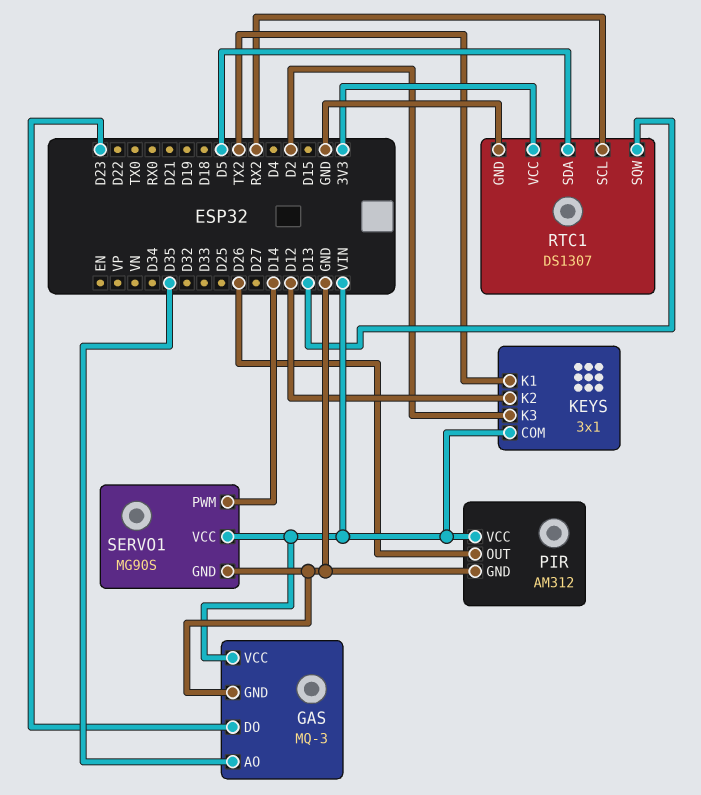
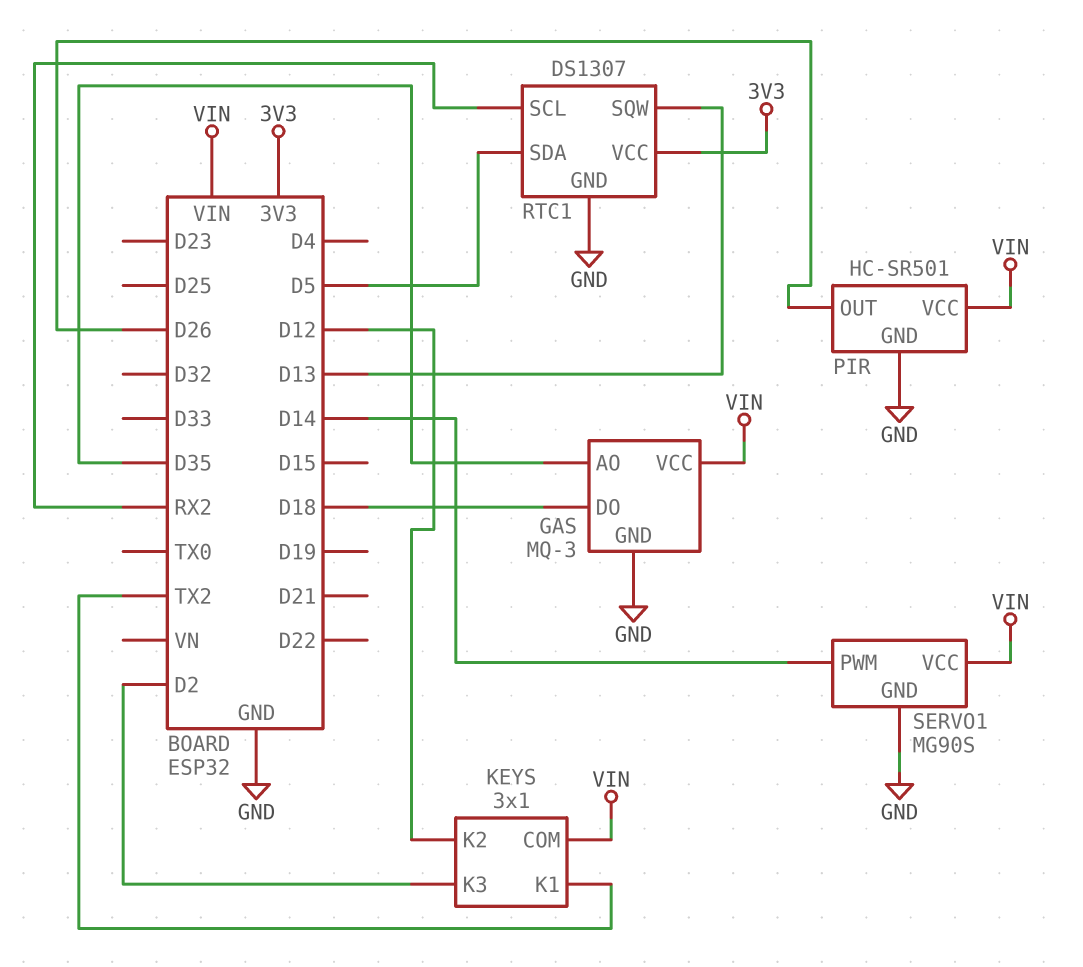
GAS pin DO: D23 -> D18
PIR: AM312 -> HC-SR501

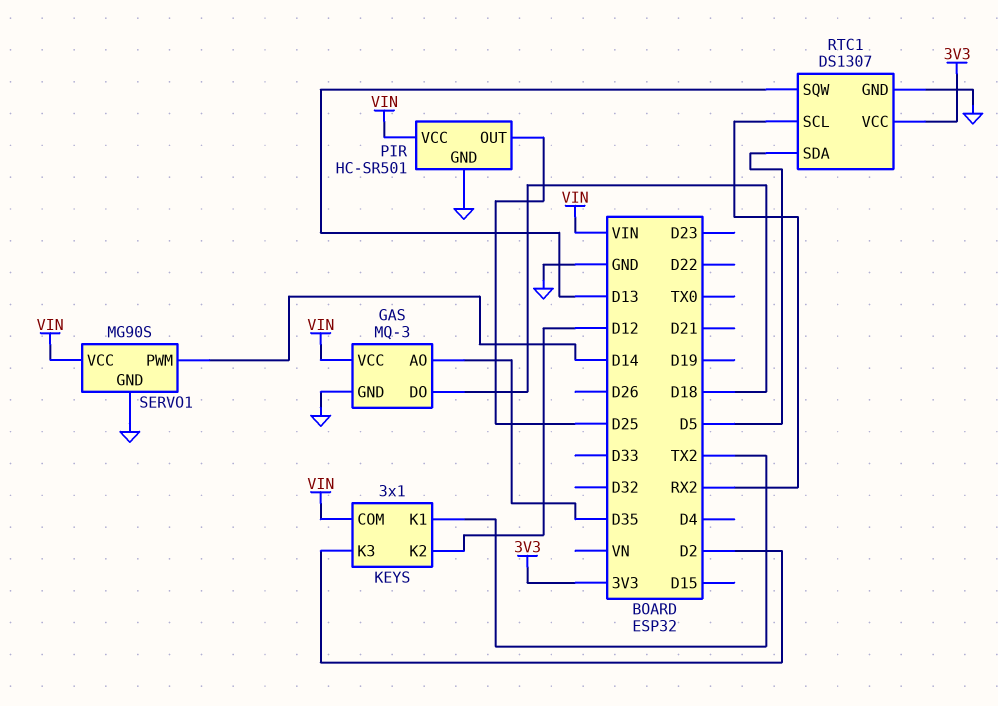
PIR pin OUT: D26 -> D25

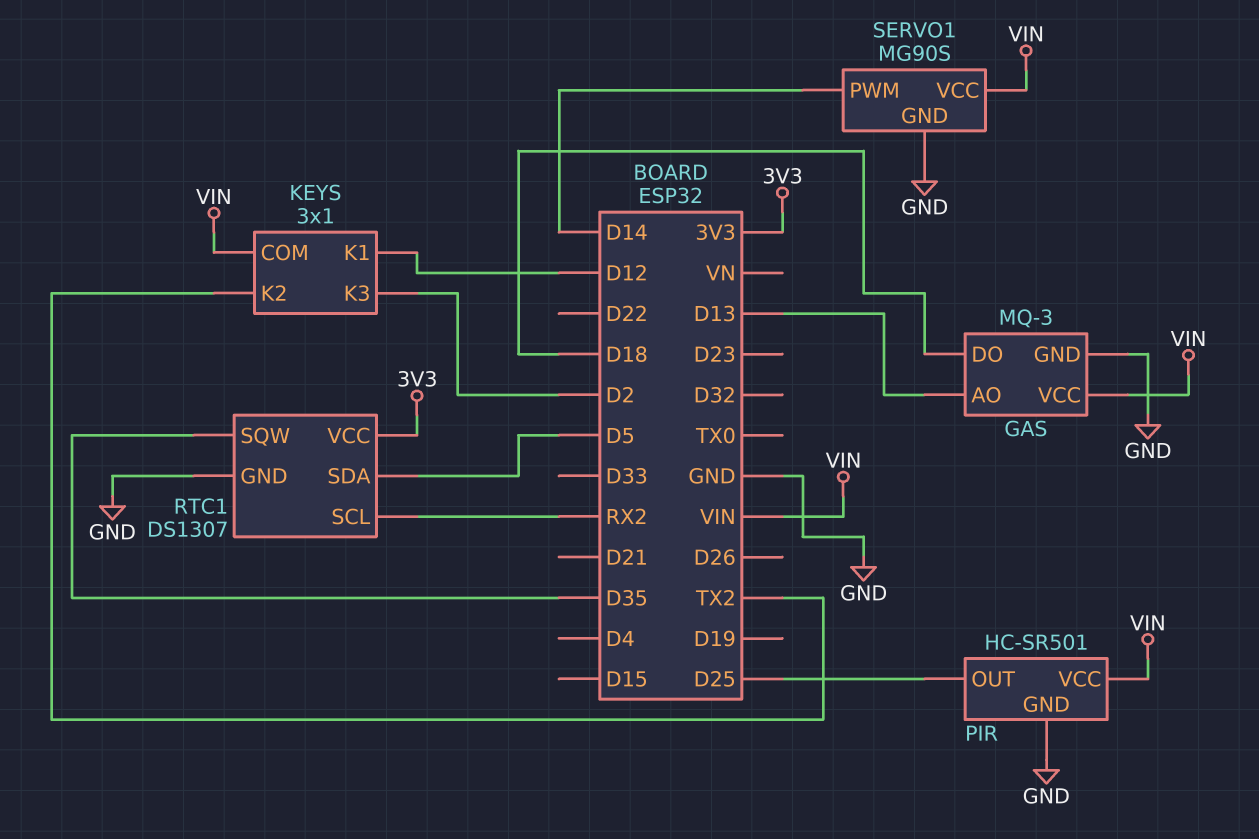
GAS pin AO: D35 -> D13
KEYS pin K1: TX2 -> D12
KEYS pin K2: D12 -> TX2
RTC1 pin SQW: D13 -> D35

